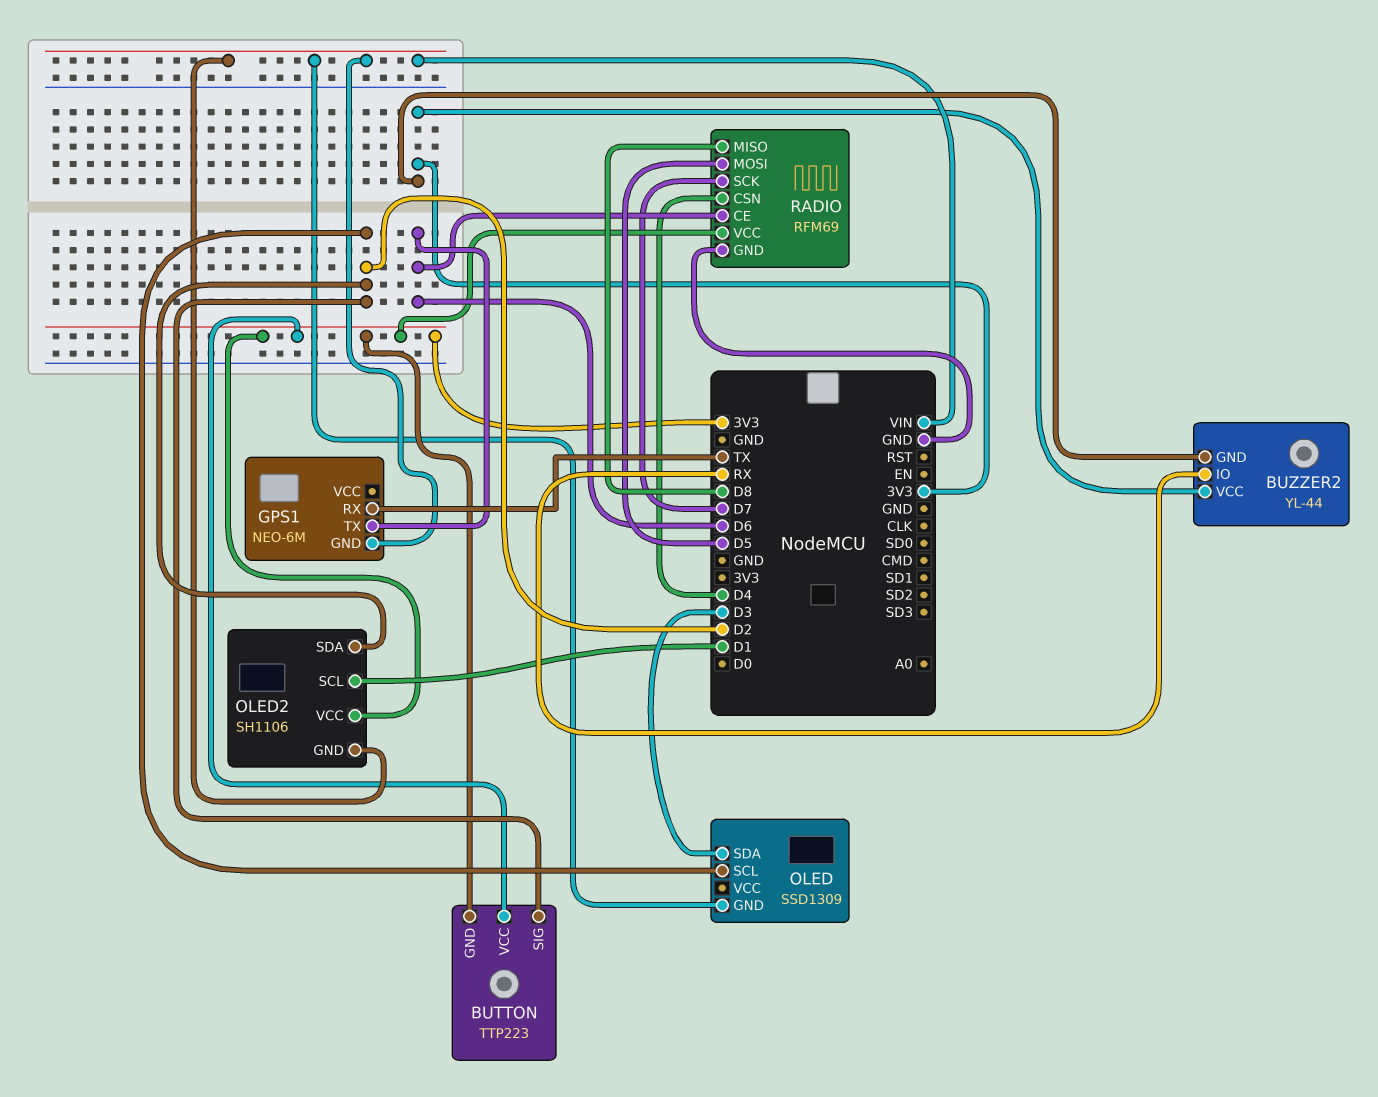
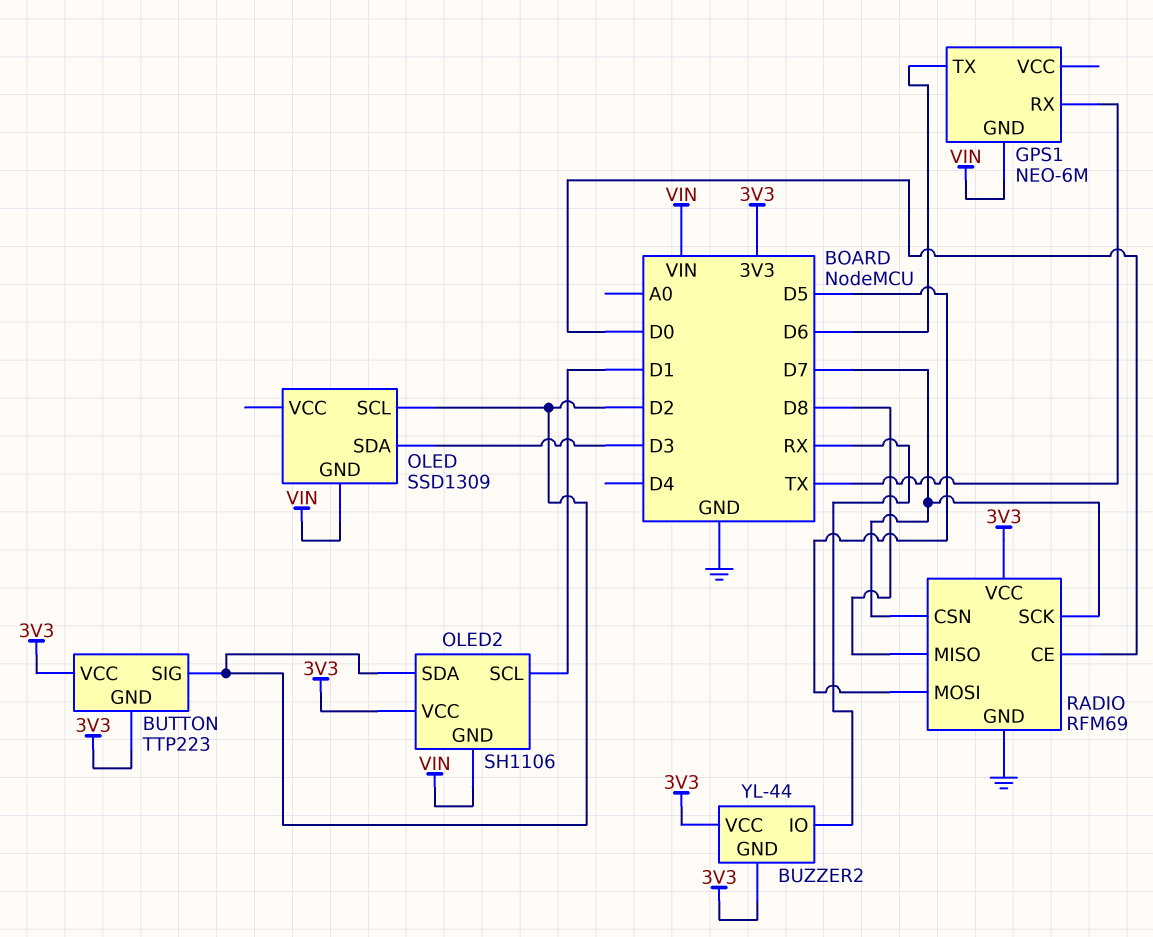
RADIO pin CE: D6 -> D0
RADIO pin CSN: D4 -> D7

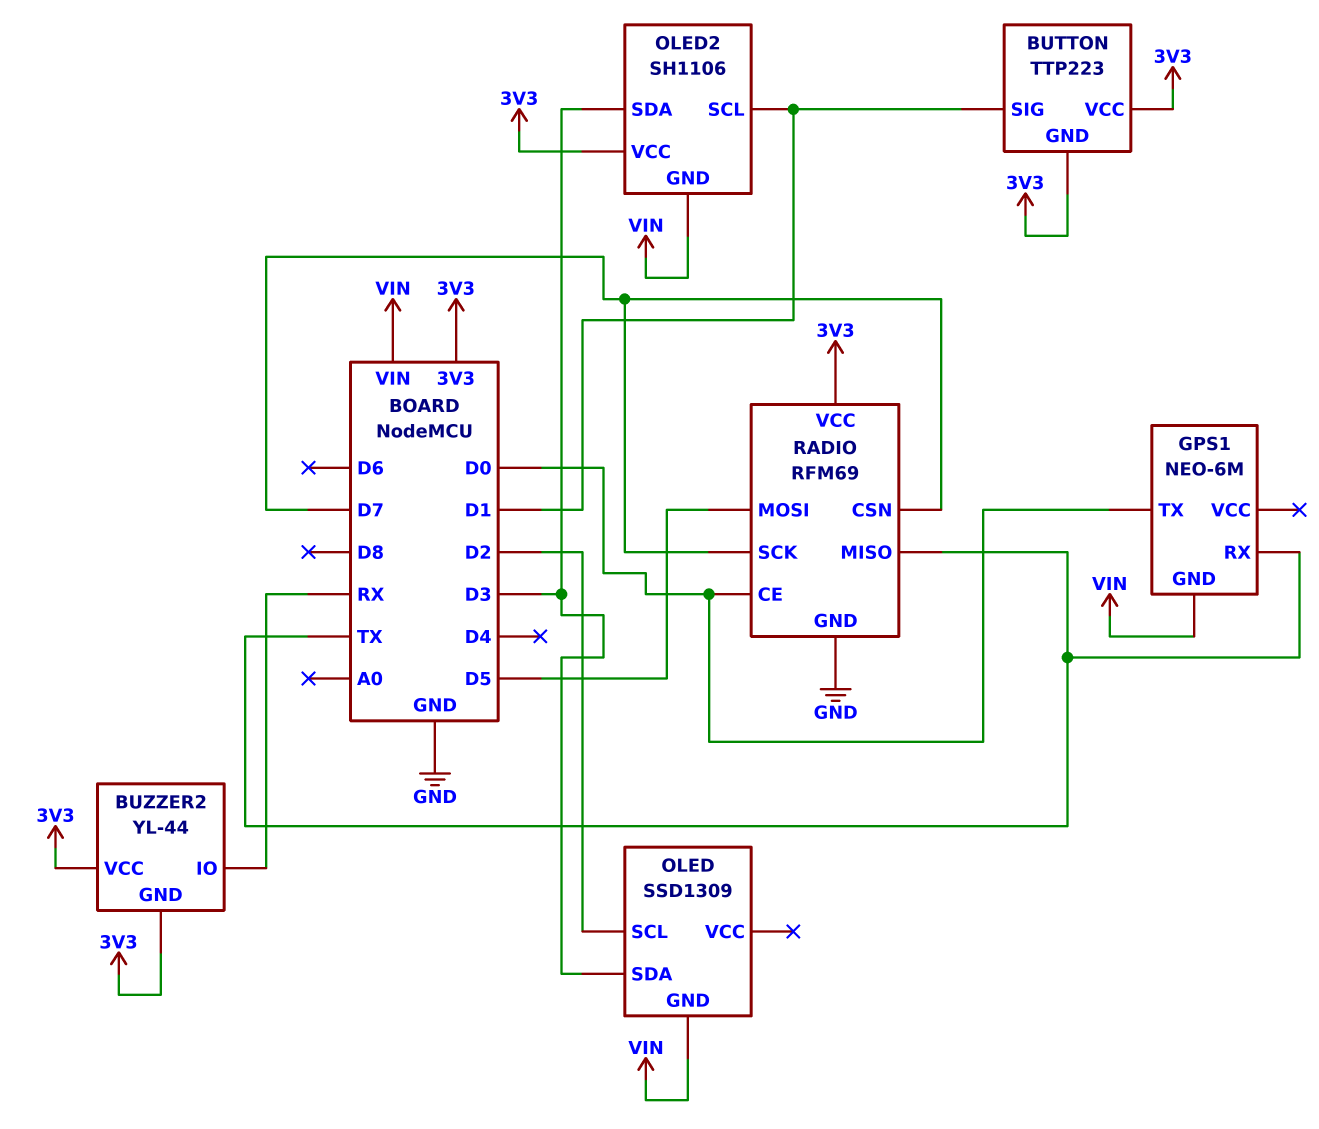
BUTTON pin SIG: D2 -> D1
GPS1 pin TX: D6 -> D0
OLED2 pin SDA: D2 -> D3
RADIO pin MISO: D8 -> TX

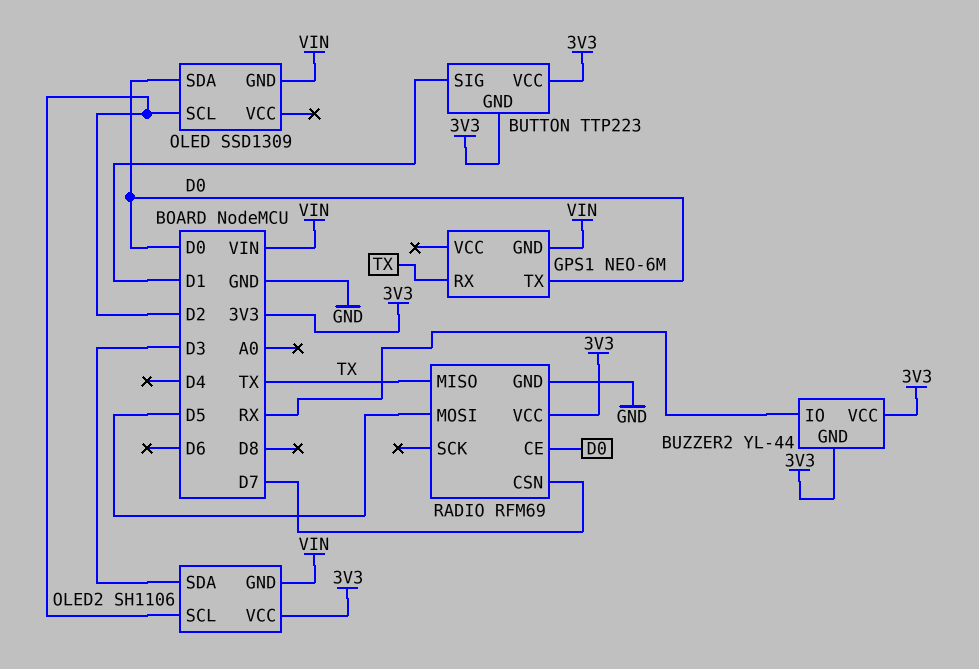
OLED pin SDA: D3 -> D0
OLED2 pin SCL: D1 -> D2
RADIO pin SCK: D7 -> none

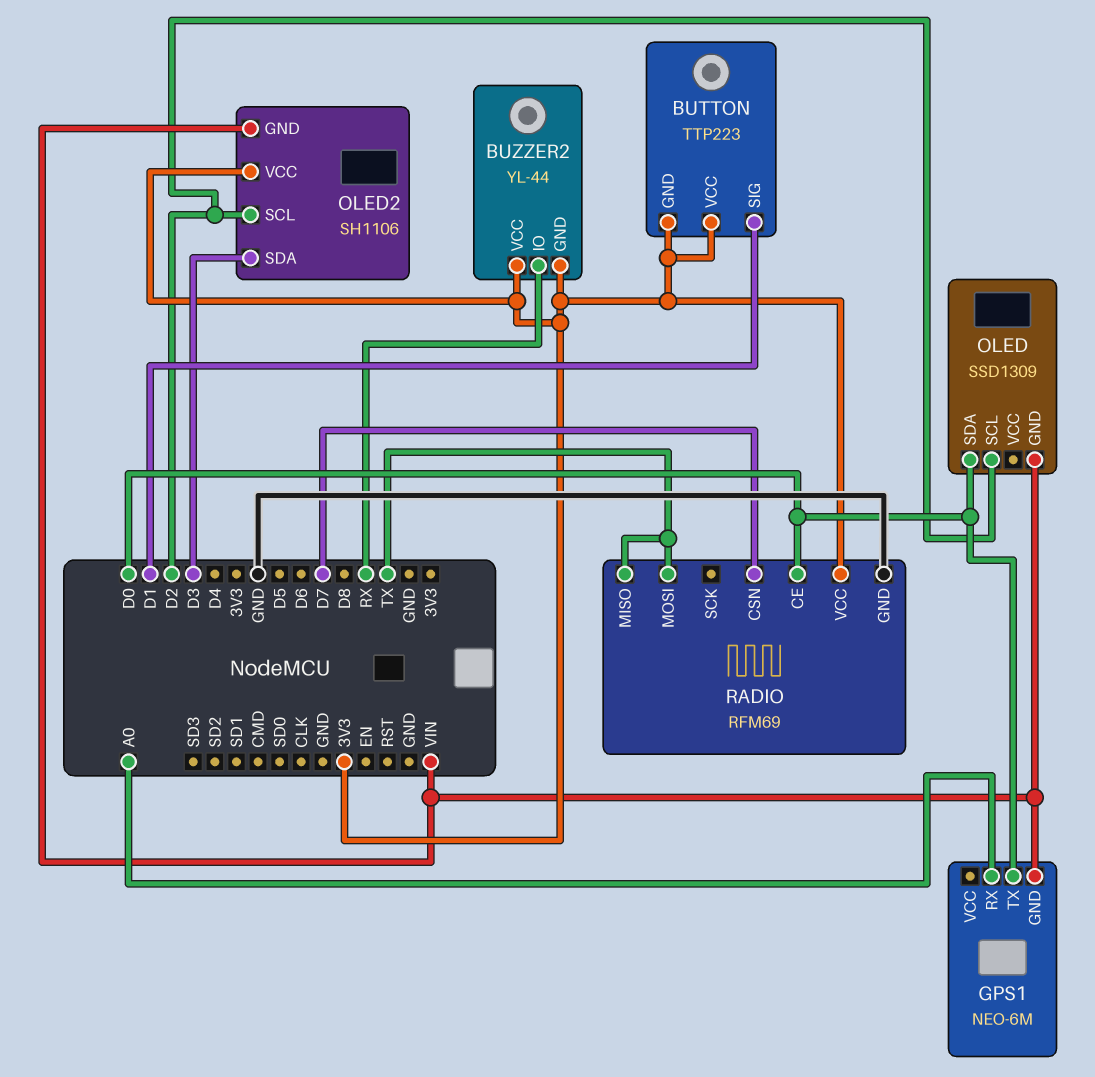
GPS1 pin RX: TX -> A0
RADIO pin MOSI: D5 -> TX

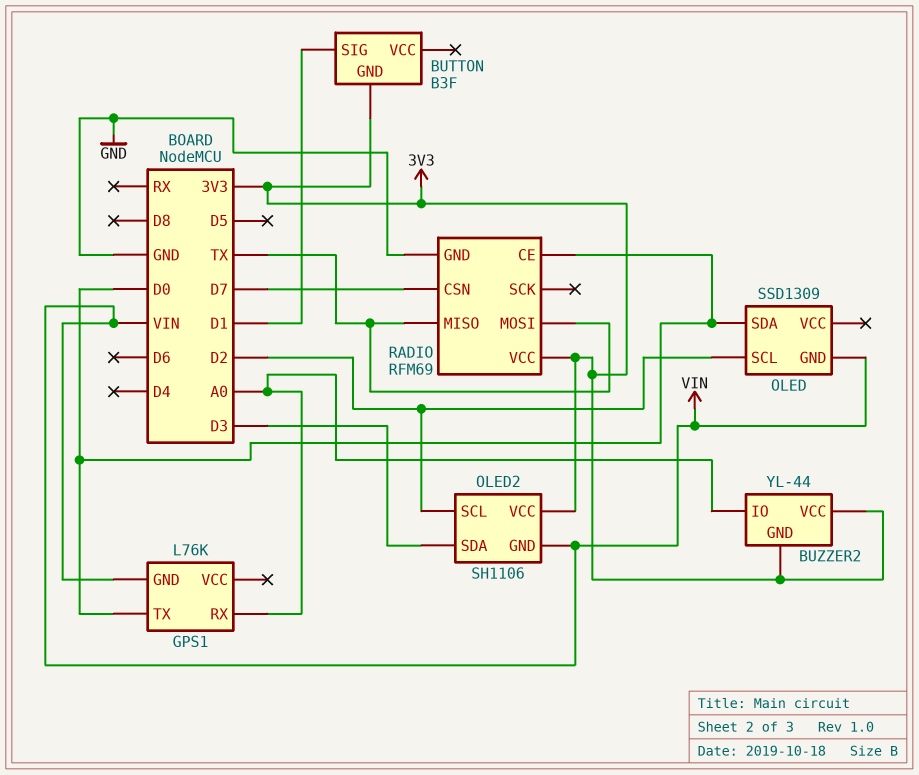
BUTTON: TTP223 -> B3F
BUTTON pin VCC: 3V3 -> none
BUZZER2 pin IO: RX -> A0
GPS1: NEO-6M -> L76K

